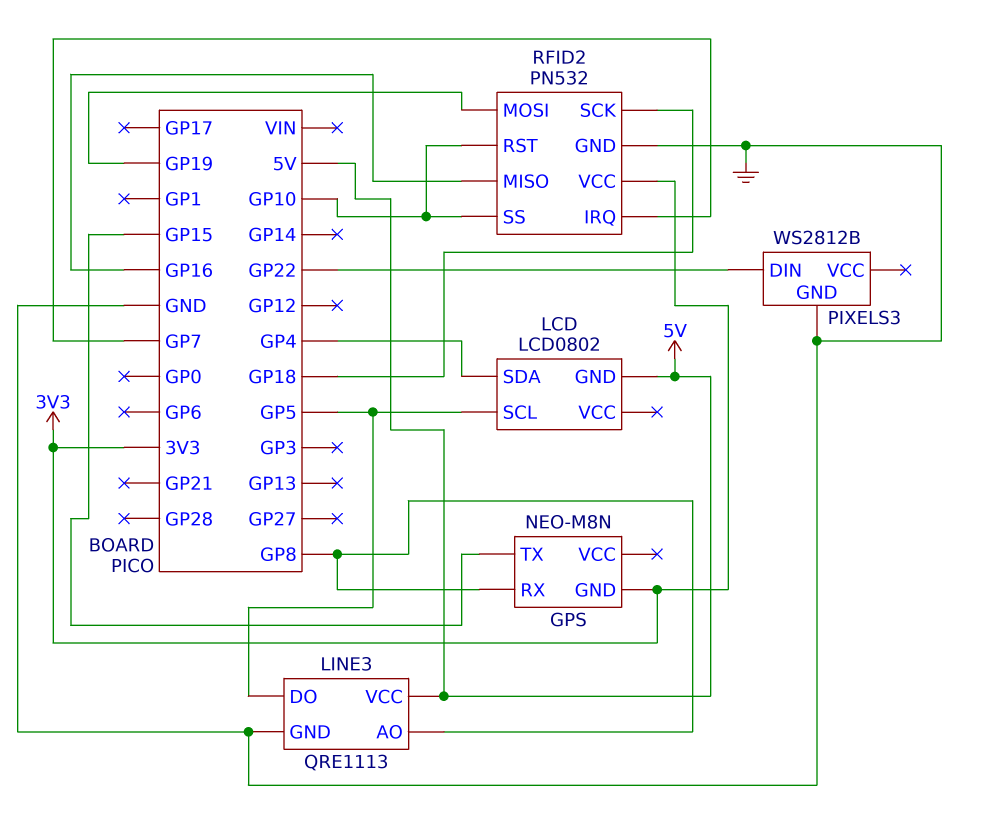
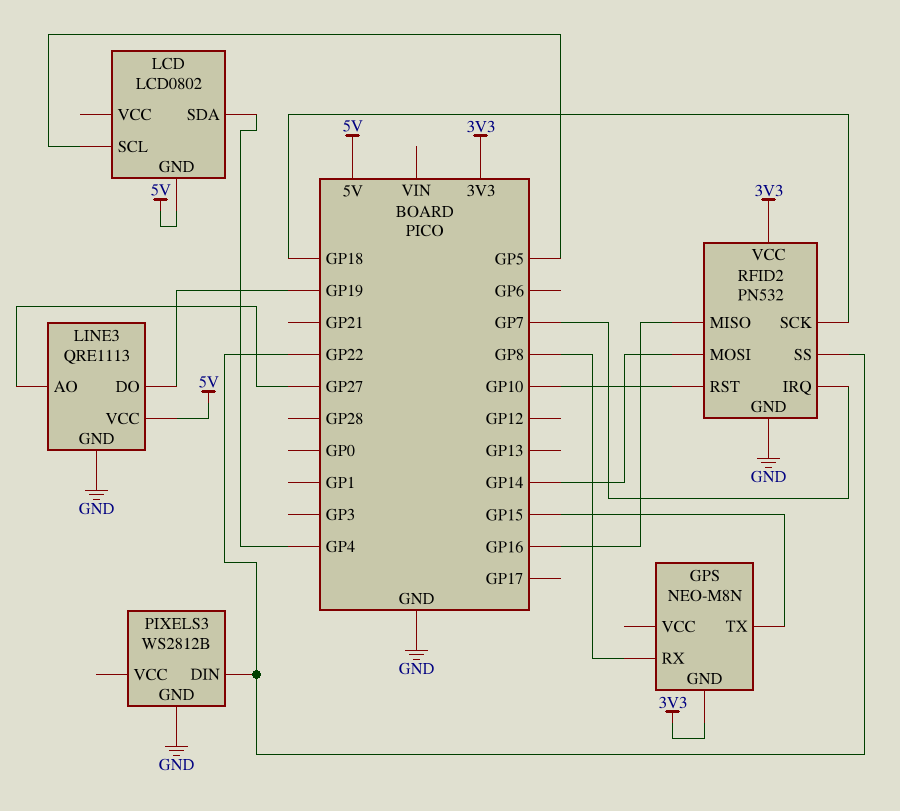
LINE3 pin AO: GP8 -> GP27
LINE3 pin DO: GP5 -> GP19
RFID2 pin MOSI: GP19 -> GP14
RFID2 pin SS: GP10 -> GP22

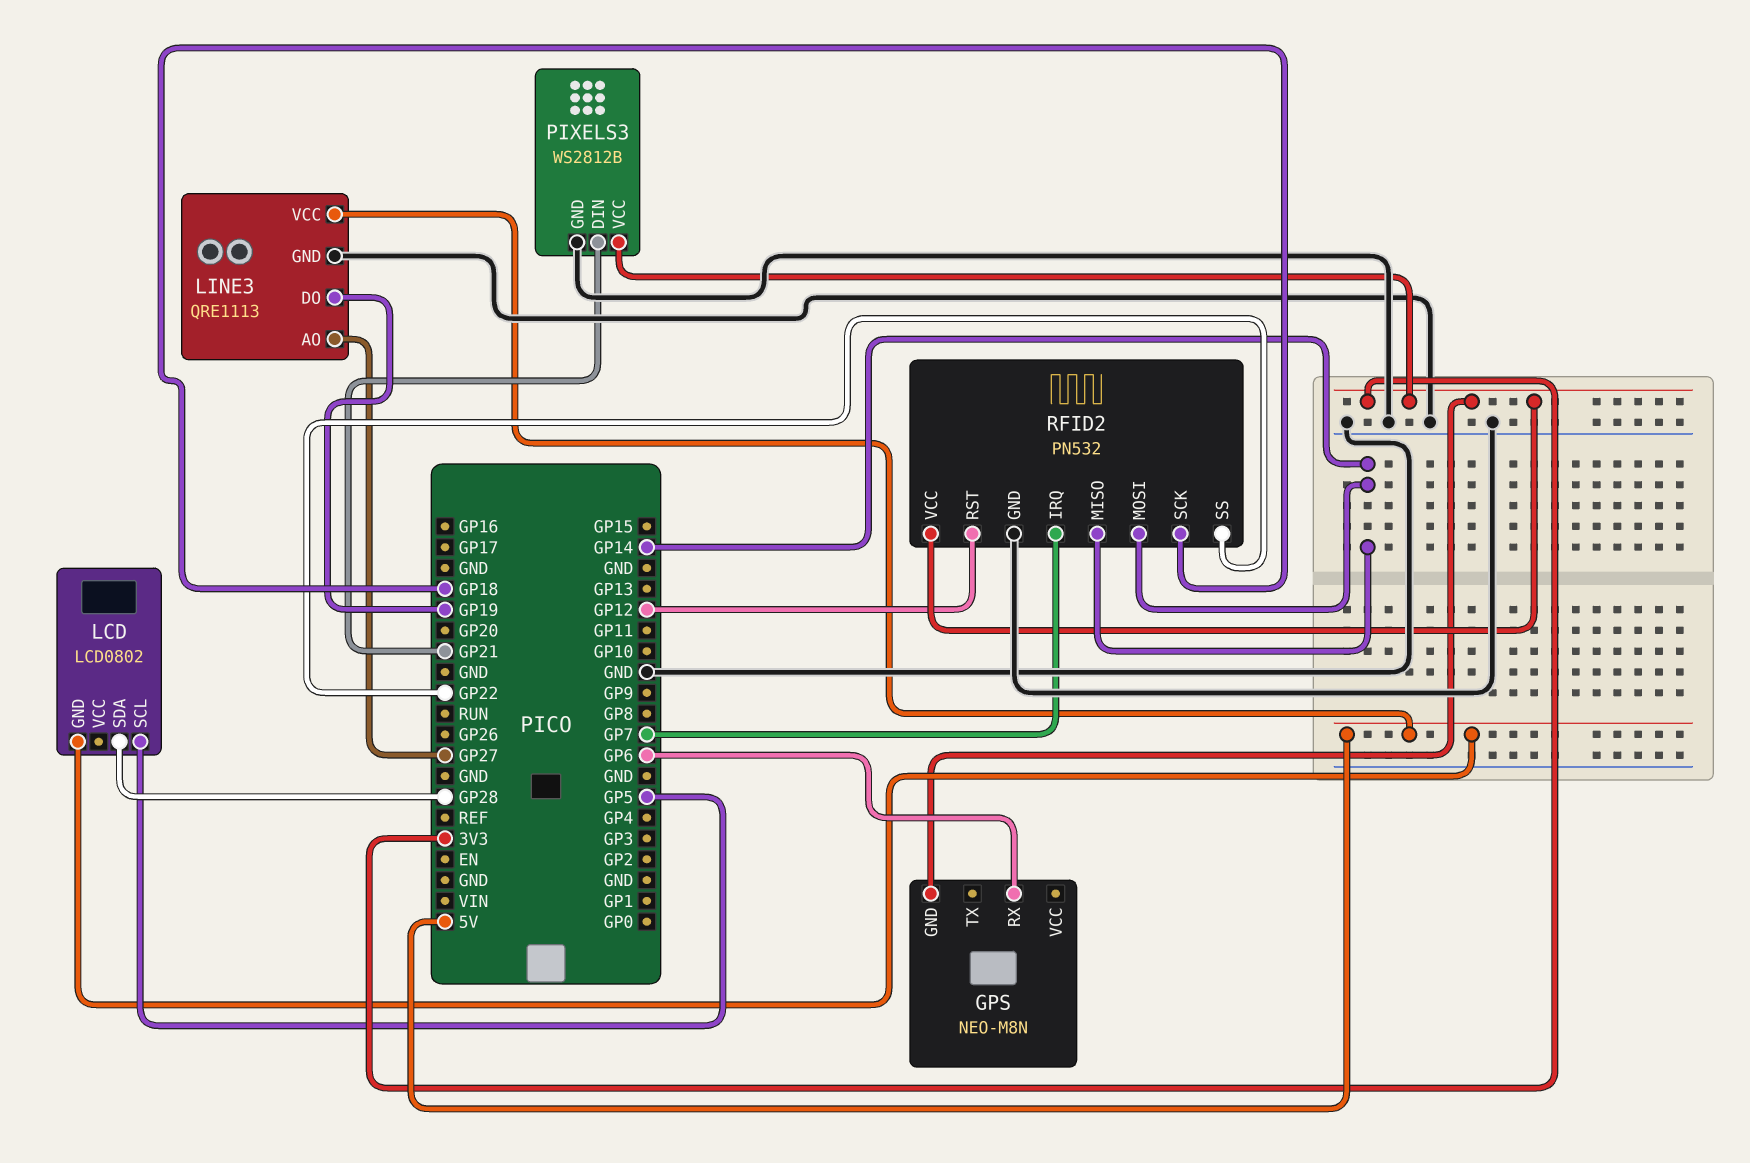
GPS pin RX: GP8 -> GP6
GPS pin TX: GP15 -> none
LCD pin SDA: GP4 -> GP28
PIXELS3 pin DIN: GP22 -> GP21
PIXELS3 pin VCC: none -> 3V3
RFID2 pin MISO: GP16 -> GP14
RFID2 pin RST: GP10 -> GP12

